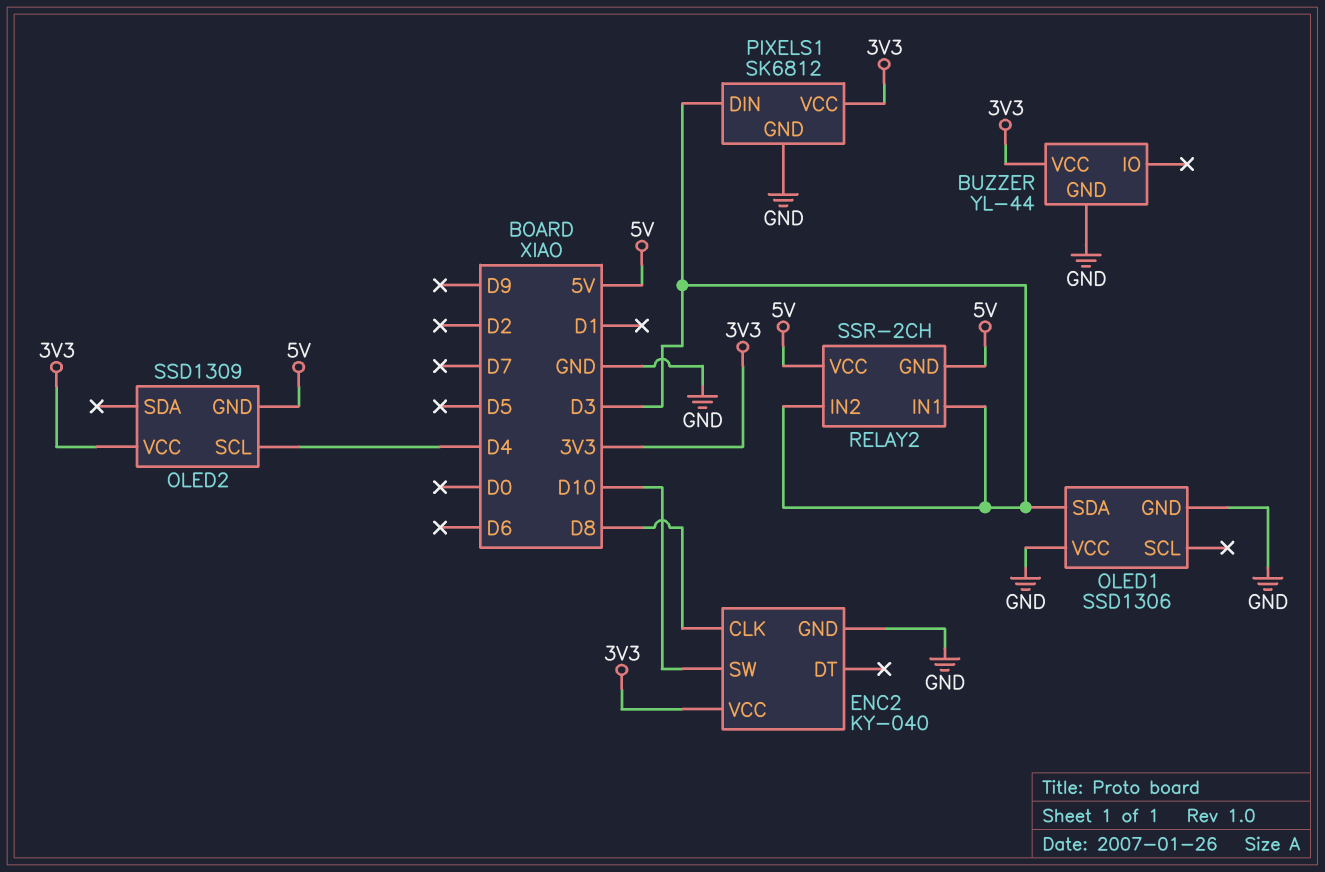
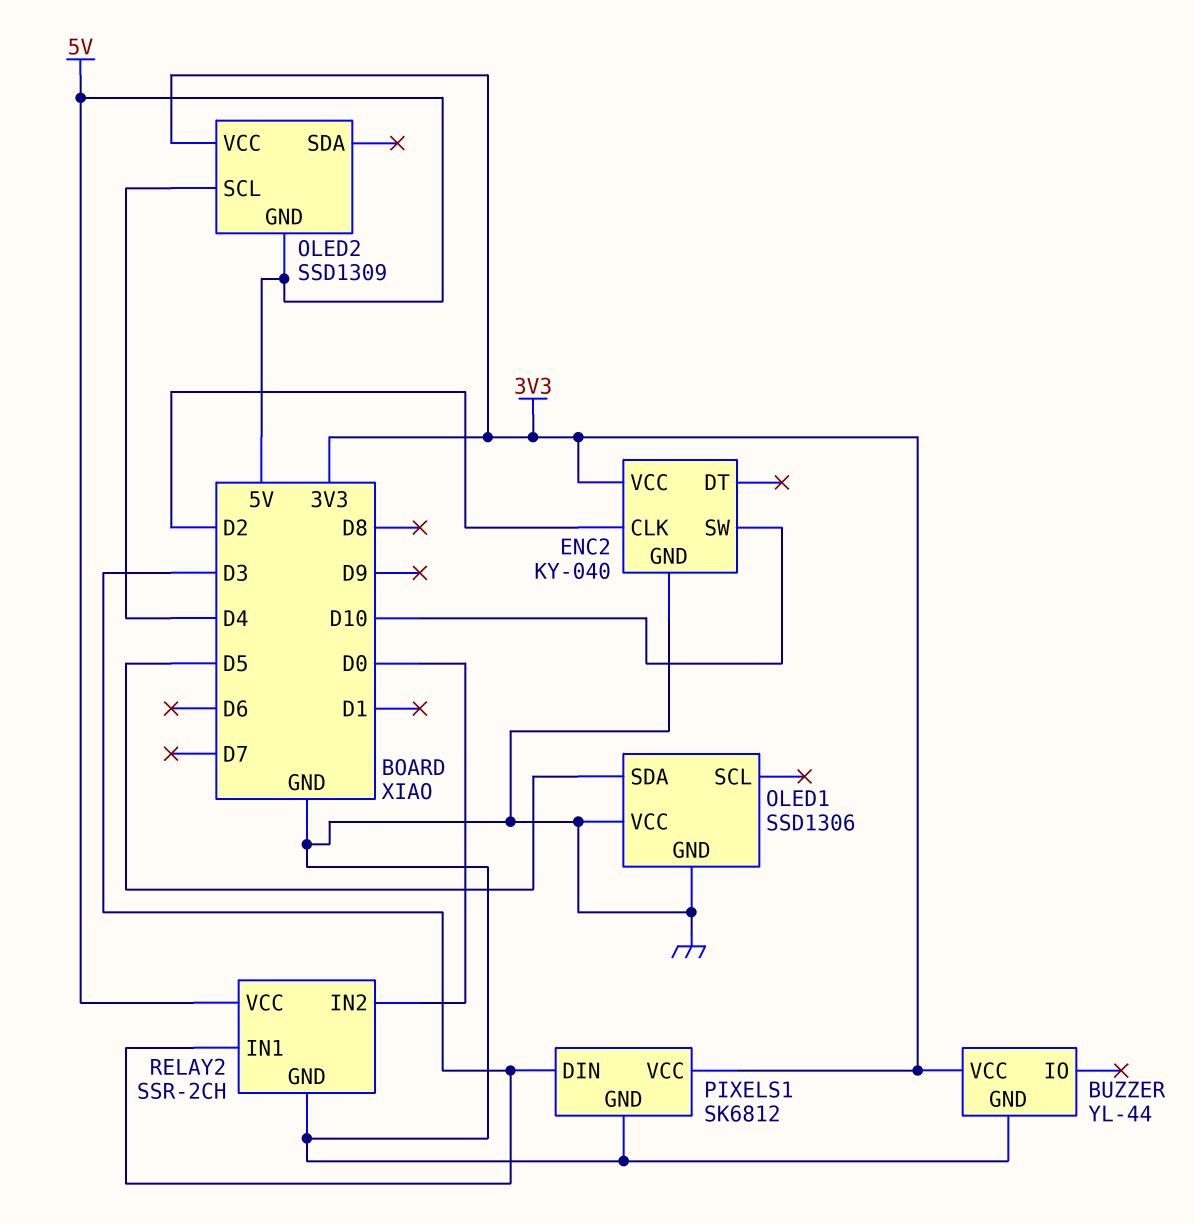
ENC2 pin CLK: D8 -> D2
OLED1 pin SDA: D3 -> D5
RELAY2 pin GND: 5V -> GND
RELAY2 pin IN2: D3 -> D0

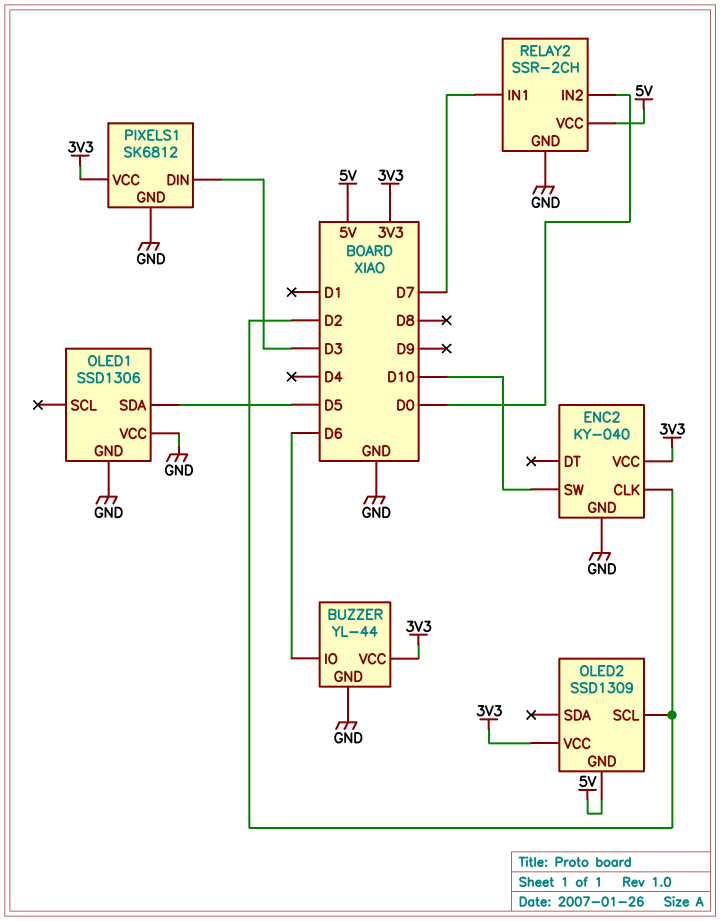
BUZZER pin IO: none -> D6
OLED2 pin SCL: D4 -> D2
RELAY2 pin IN1: D3 -> D7

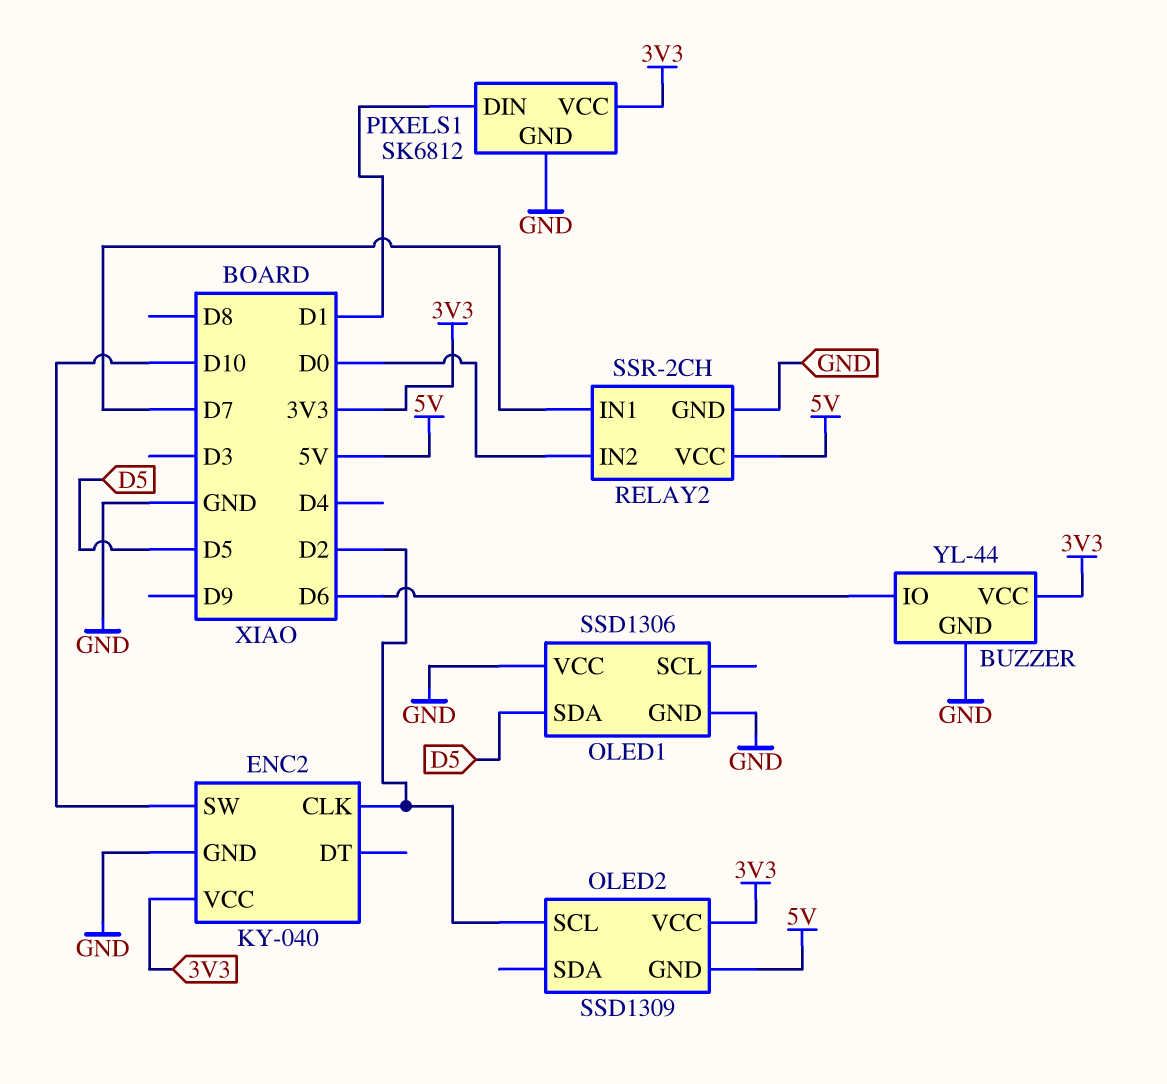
PIXELS1 pin DIN: D3 -> D1

